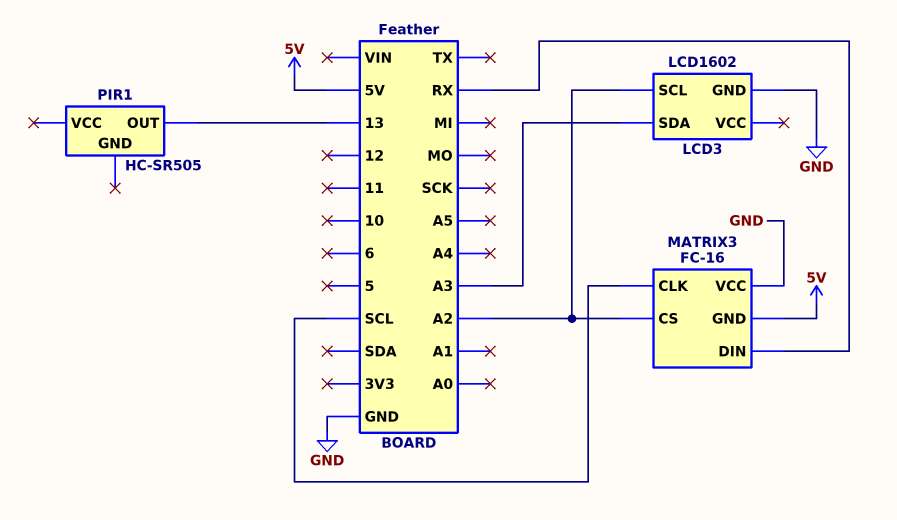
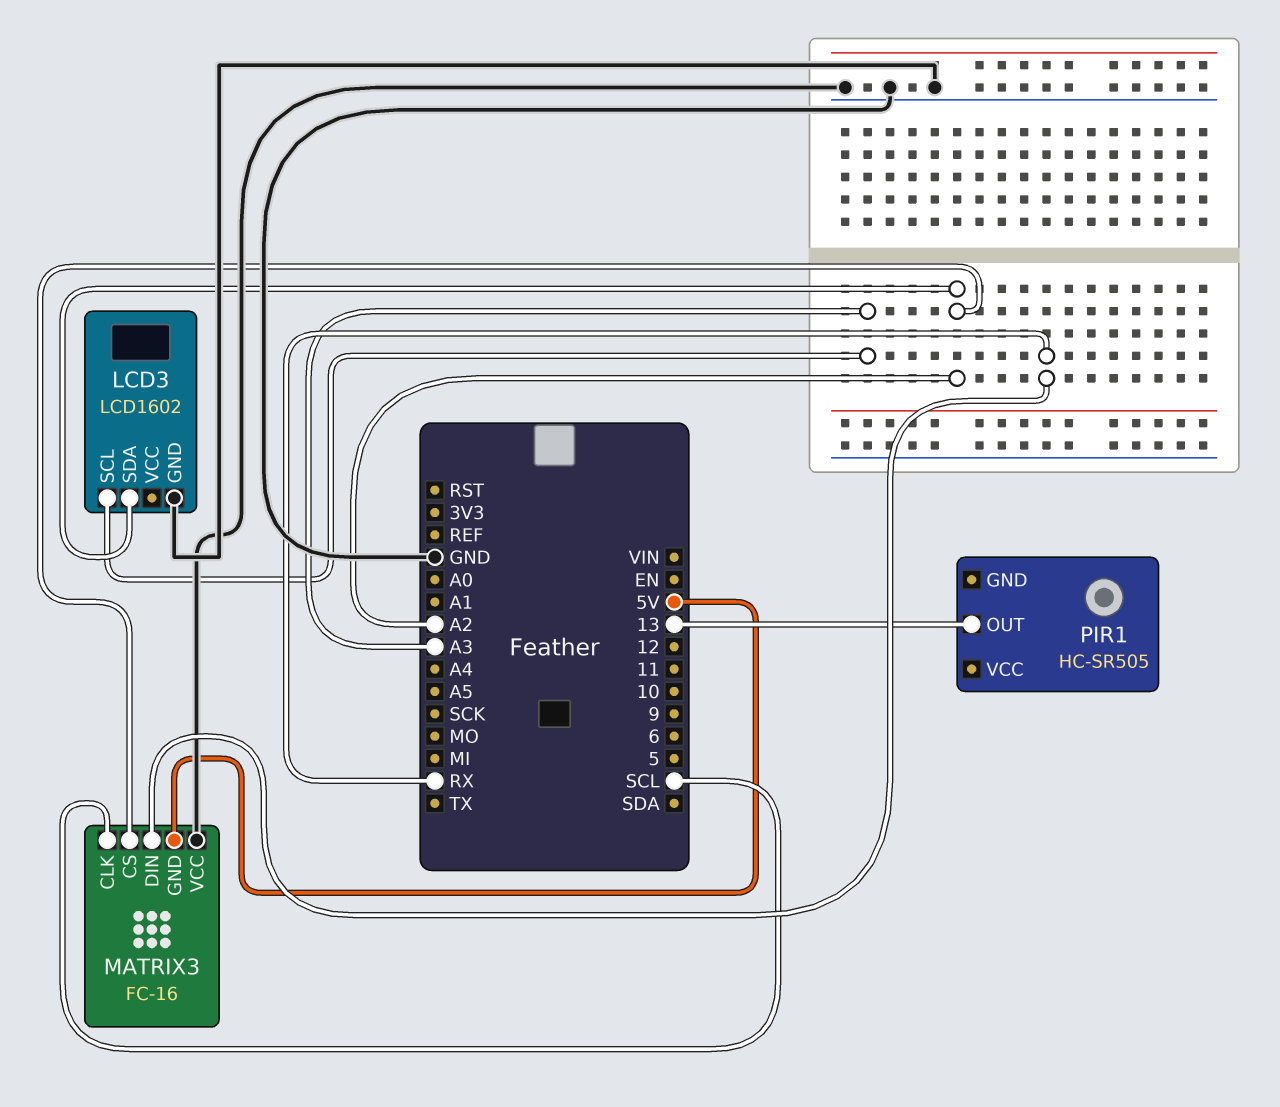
LCD3 pin SCL: A2 -> A3
LCD3 pin SDA: A3 -> A2

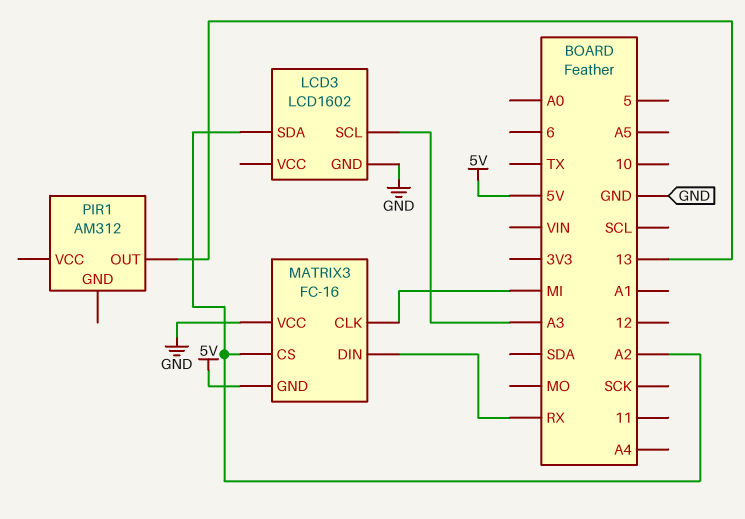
MATRIX3 pin CLK: SCL -> MI
PIR1: HC-SR505 -> AM312

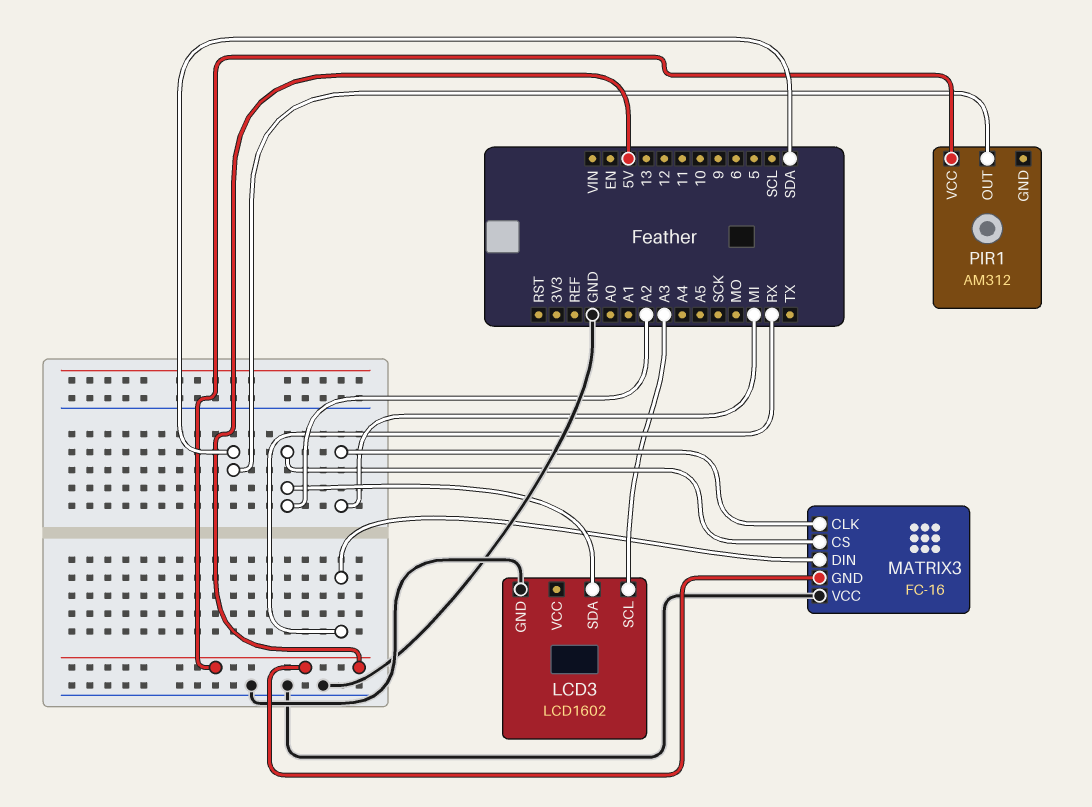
PIR1 pin OUT: 13 -> SDA
PIR1 pin VCC: none -> 5V

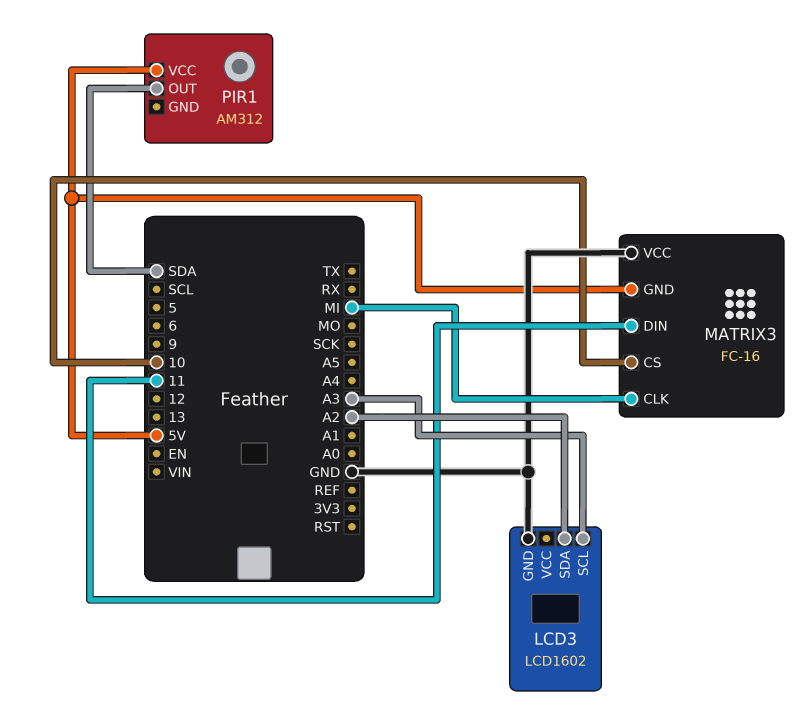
MATRIX3 pin CS: A2 -> 10
MATRIX3 pin DIN: RX -> 11

